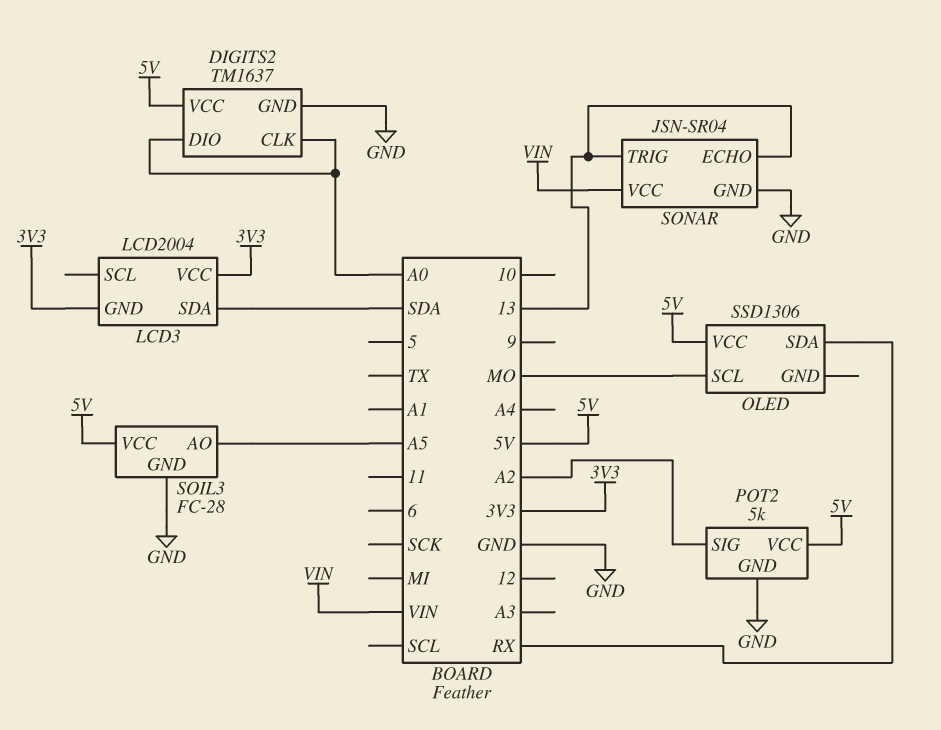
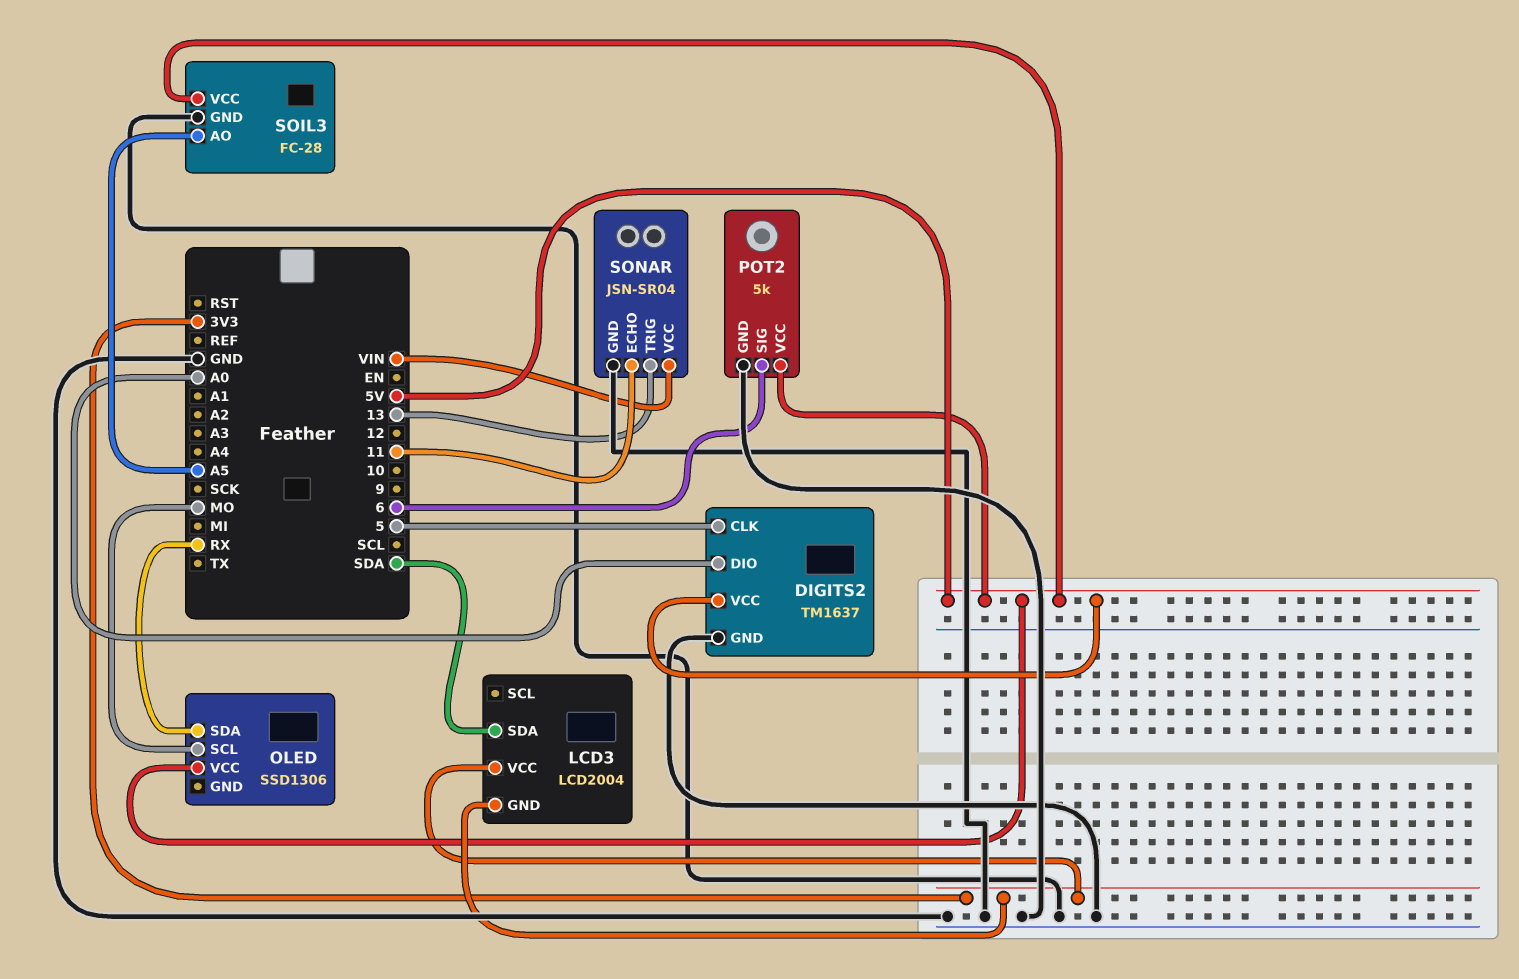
DIGITS2 pin CLK: A0 -> 5
POT2 pin SIG: A2 -> 6
SONAR pin ECHO: 13 -> 11

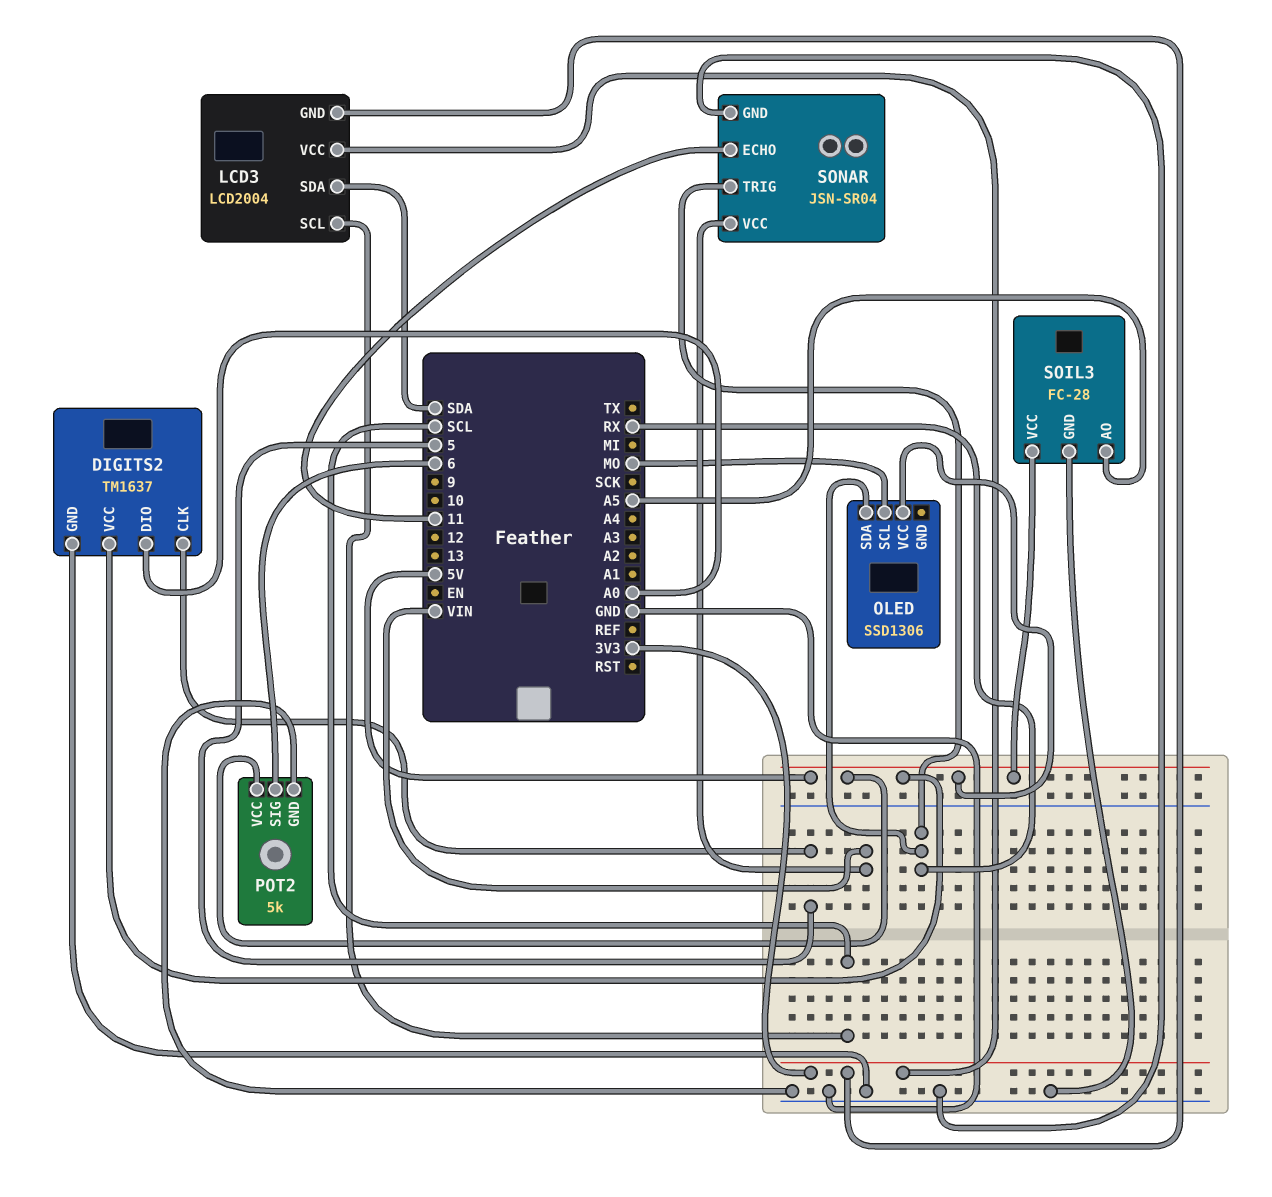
LCD3 pin SCL: none -> SCL
SONAR pin TRIG: 13 -> RX

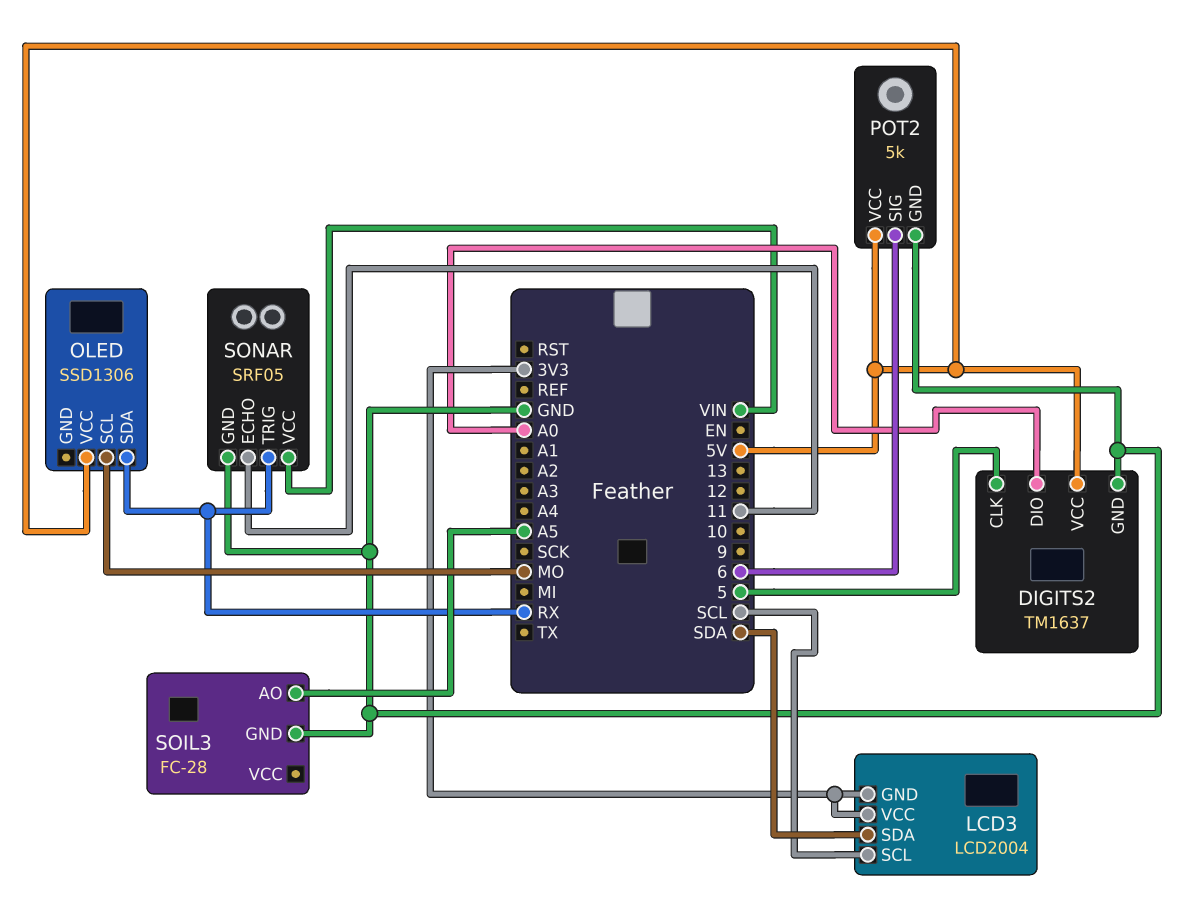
SOIL3 pin VCC: 5V -> none
SONAR: JSN-SR04 -> SRF05

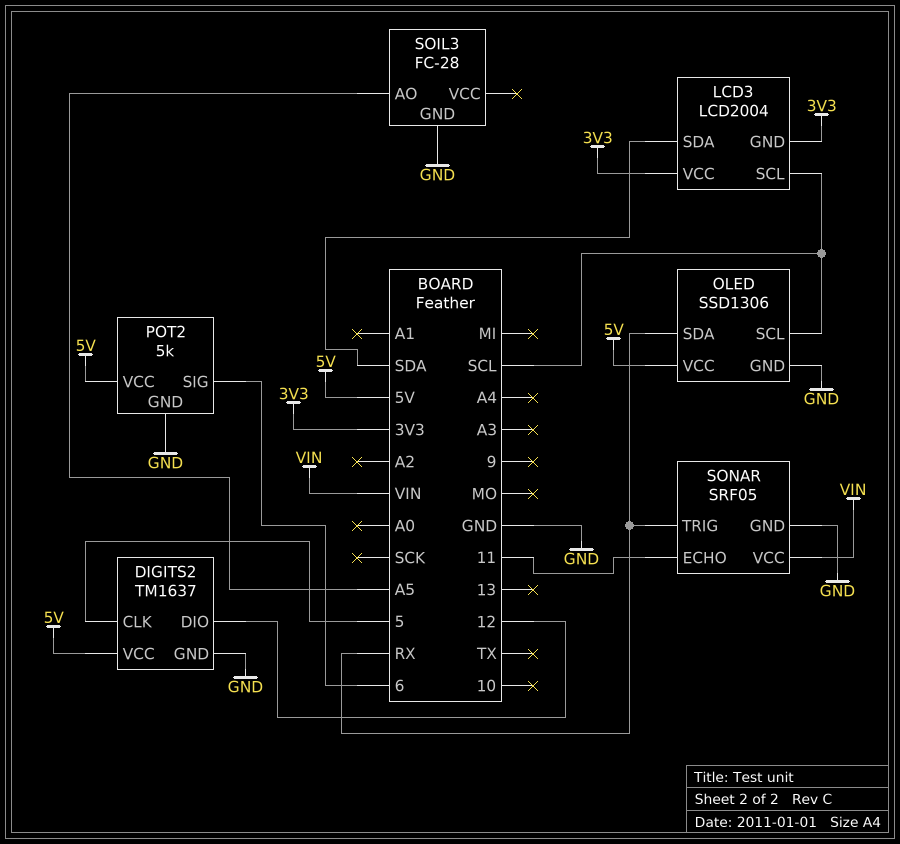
DIGITS2 pin DIO: A0 -> 12
OLED pin GND: none -> GND
OLED pin SCL: MO -> SCL

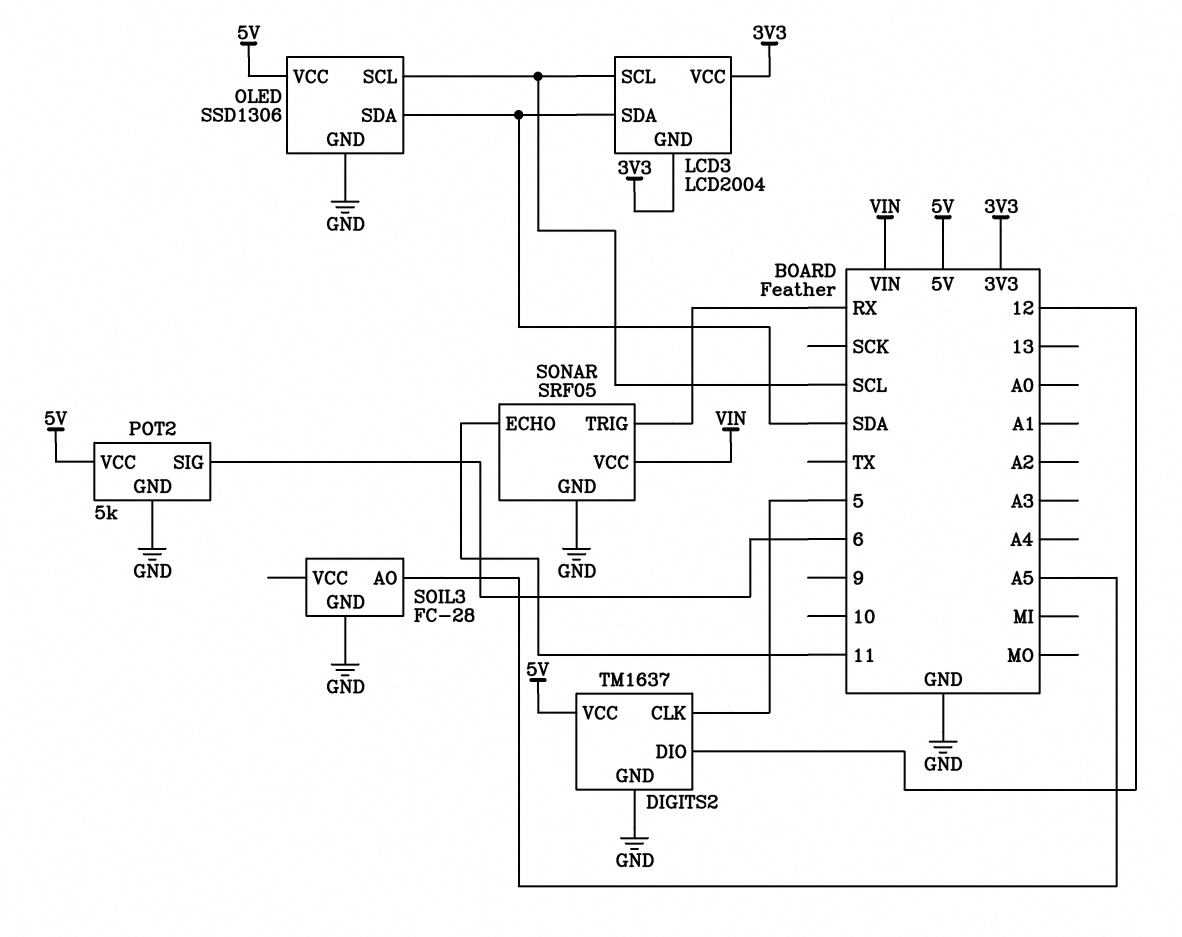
OLED pin SDA: RX -> SDA

